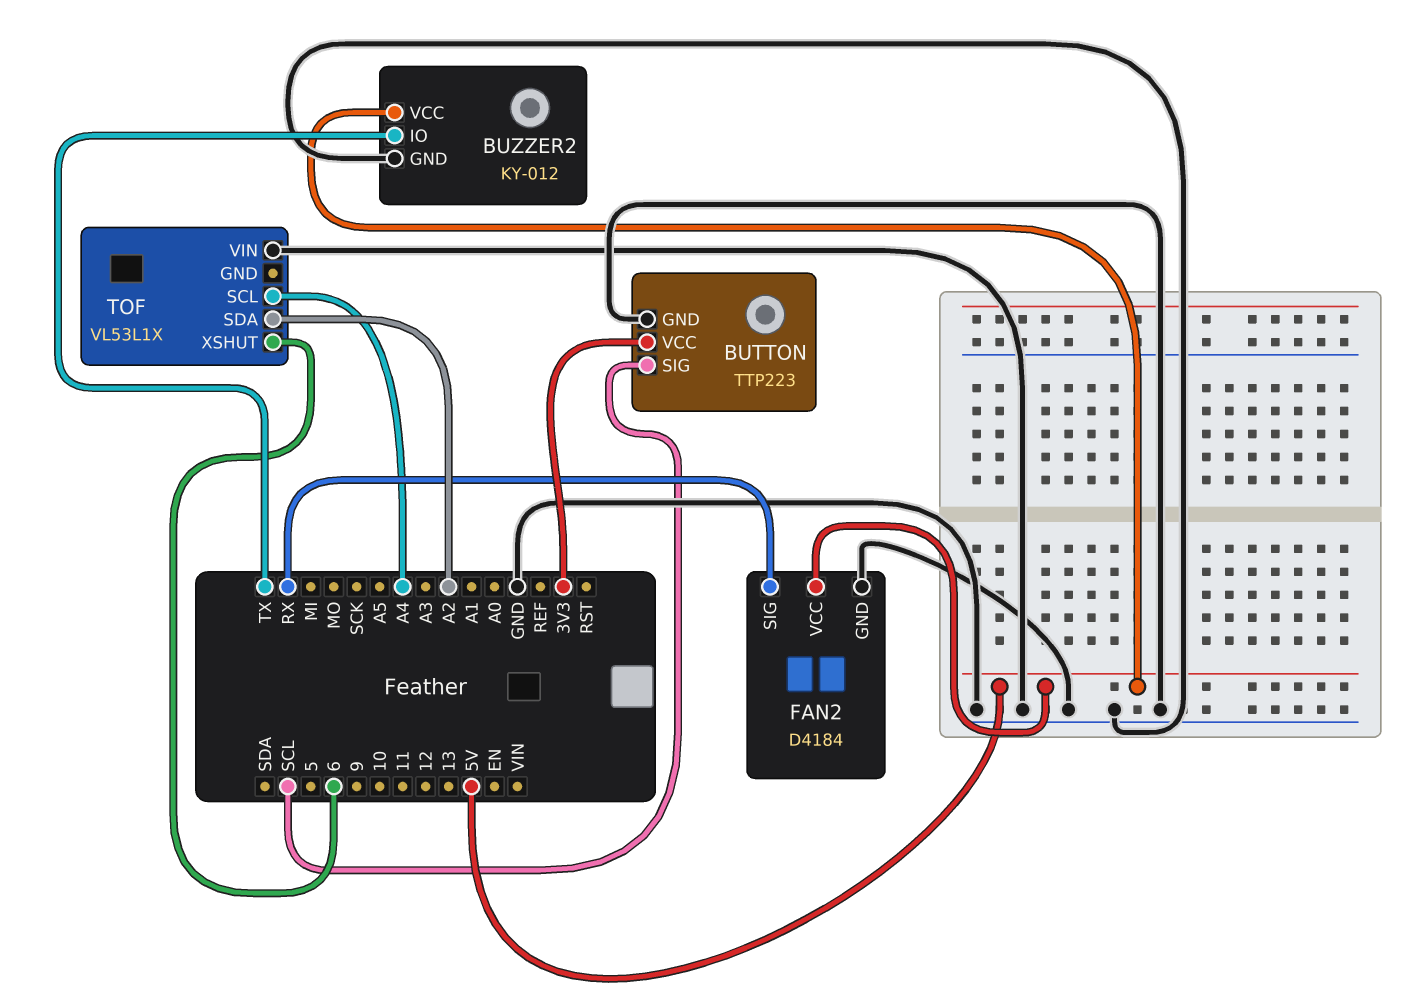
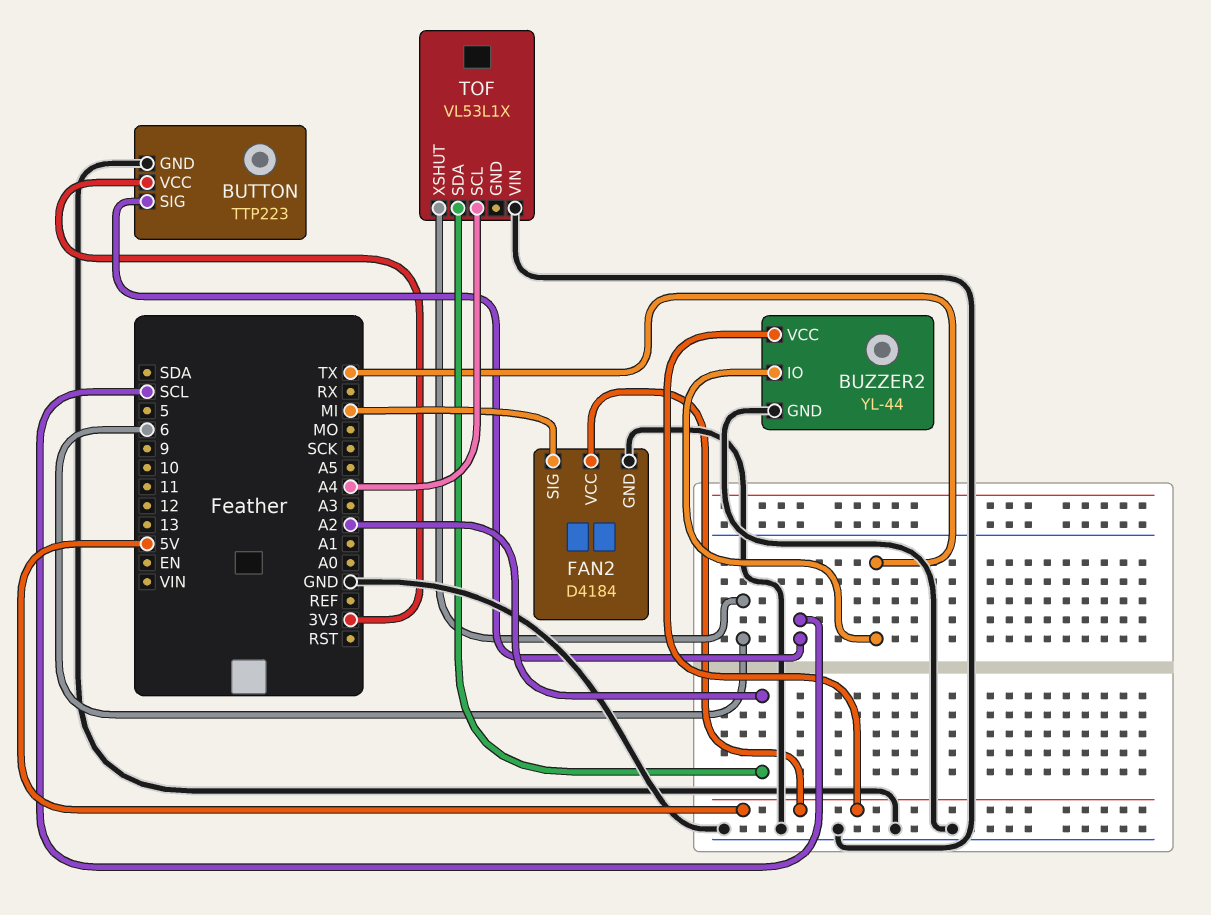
BUZZER2: KY-012 -> YL-44
FAN2 pin SIG: RX -> MI

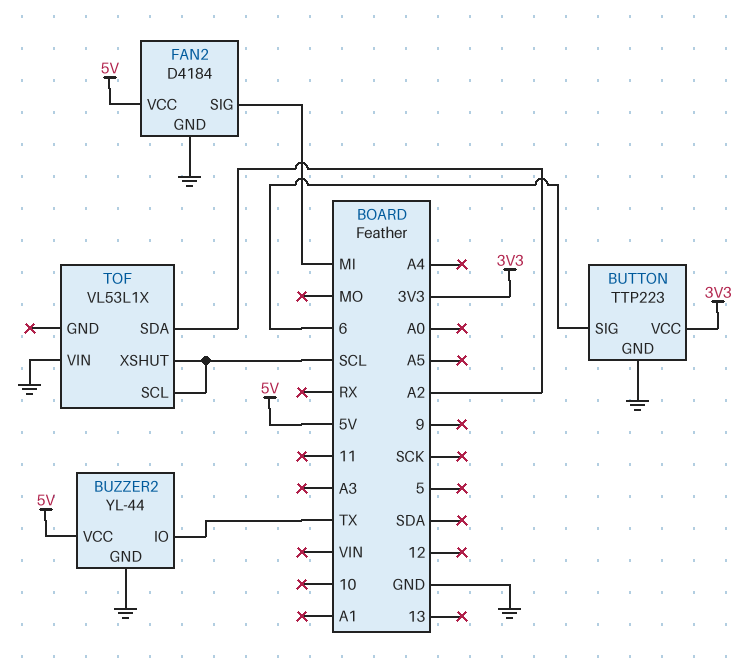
BUTTON pin SIG: SCL -> 6
TOF pin SCL: A4 -> SCL
TOF pin XSHUT: 6 -> SCL

